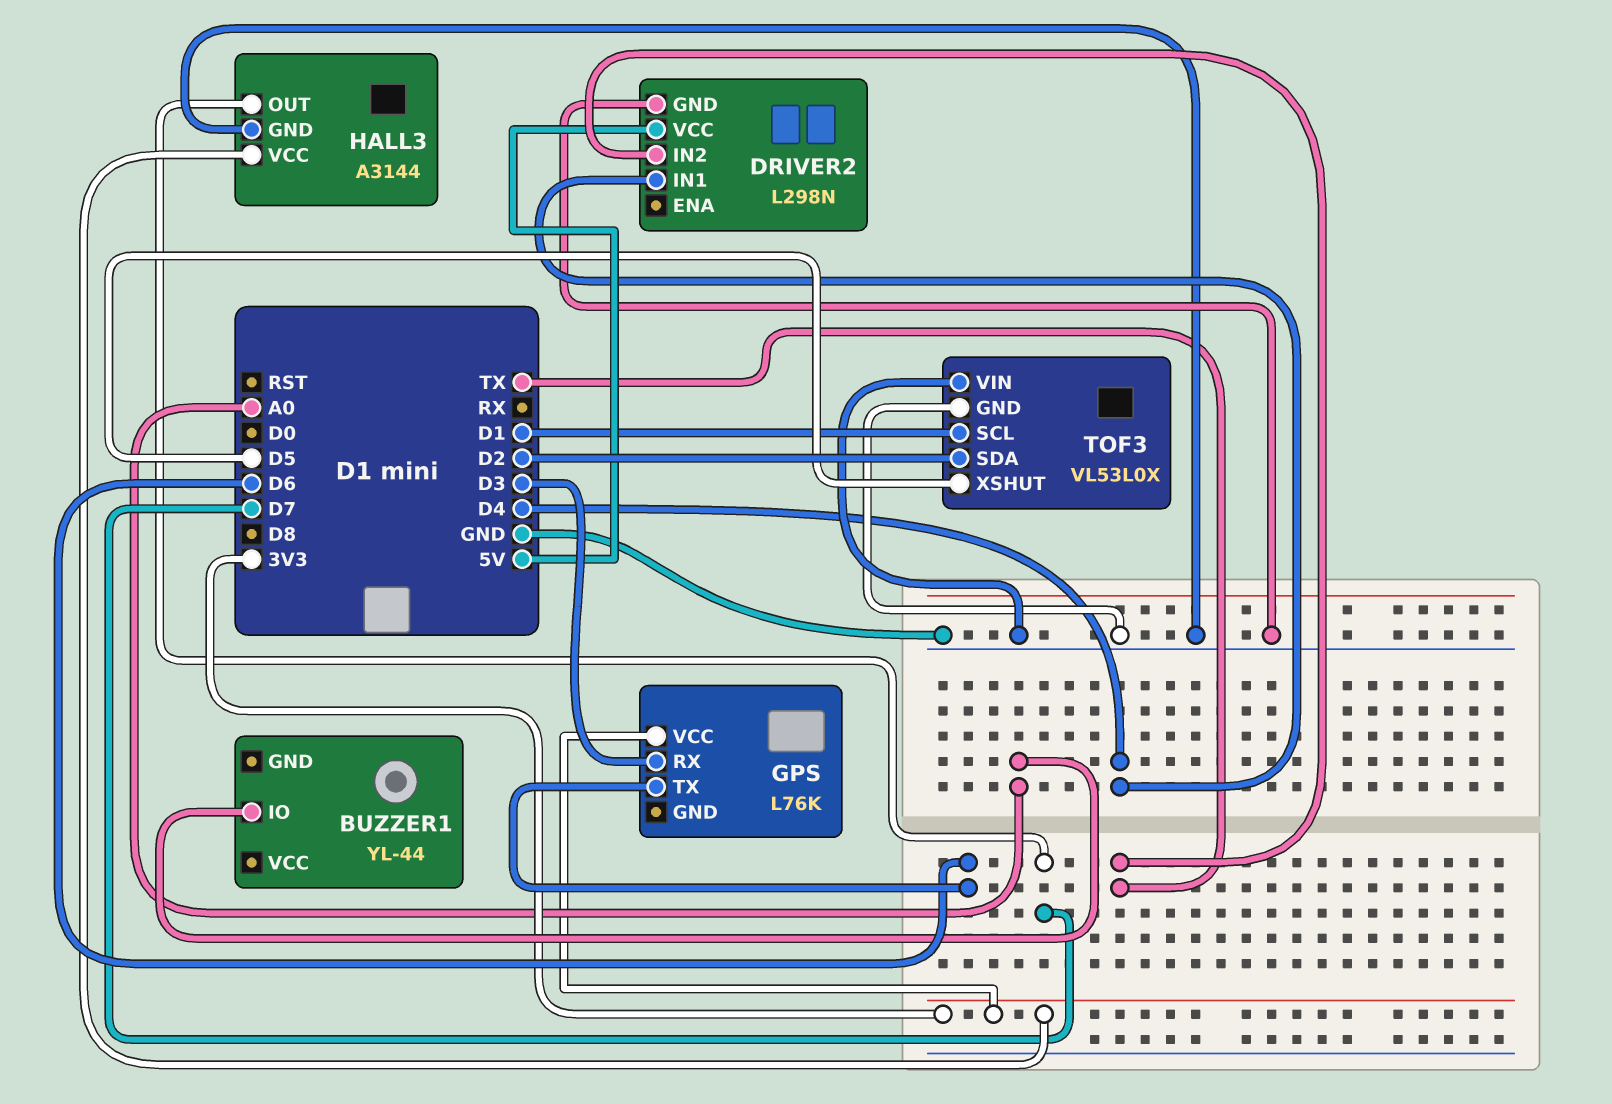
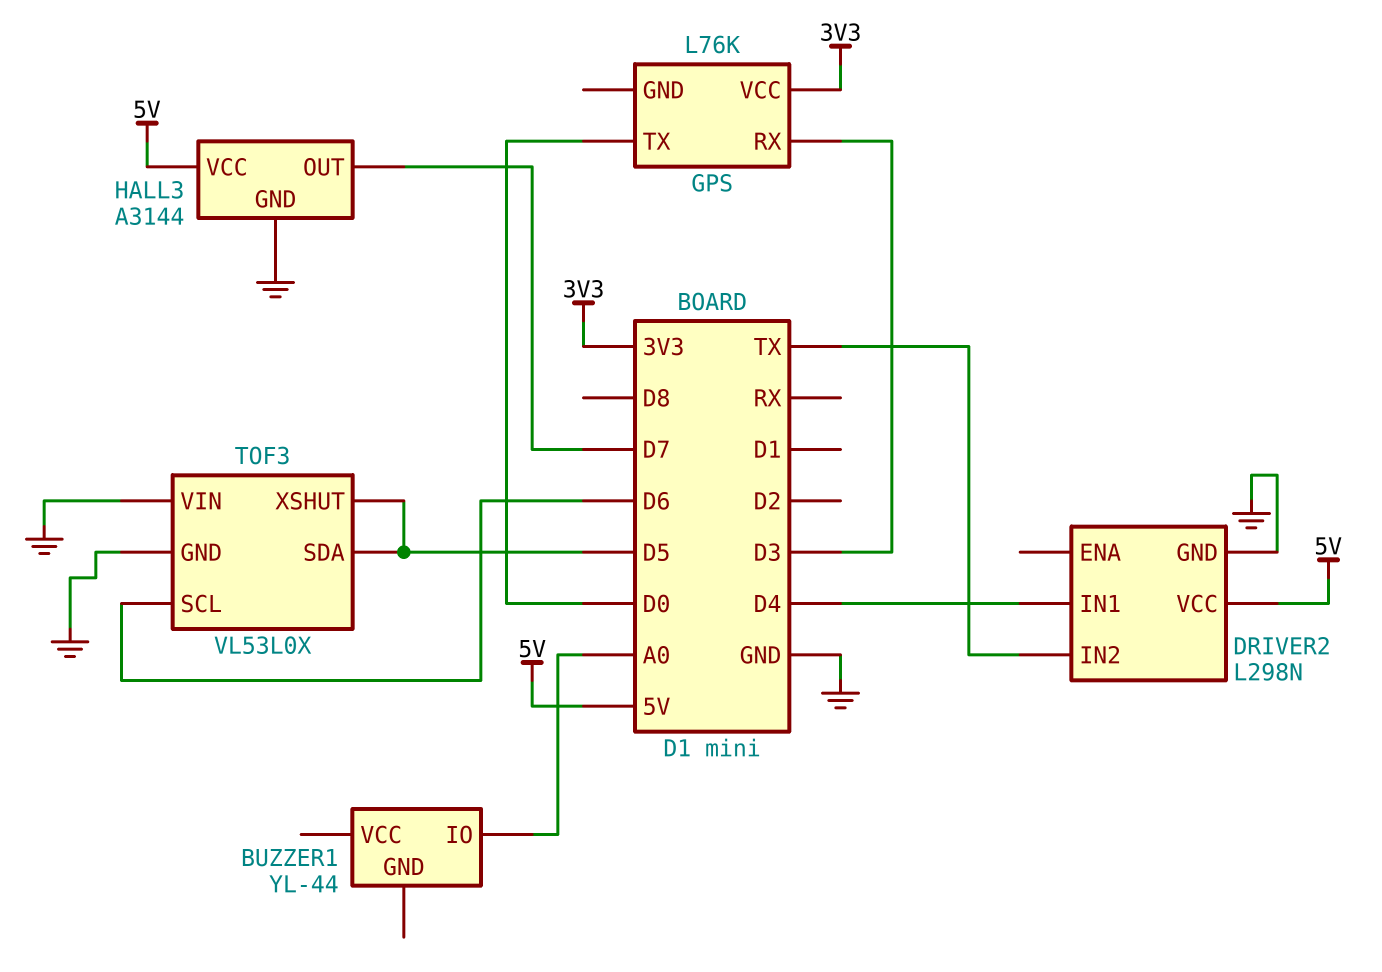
GPS pin TX: D6 -> D0
HALL3 pin VCC: 3V3 -> 5V
TOF3 pin SCL: D1 -> D6
TOF3 pin SDA: D2 -> D5

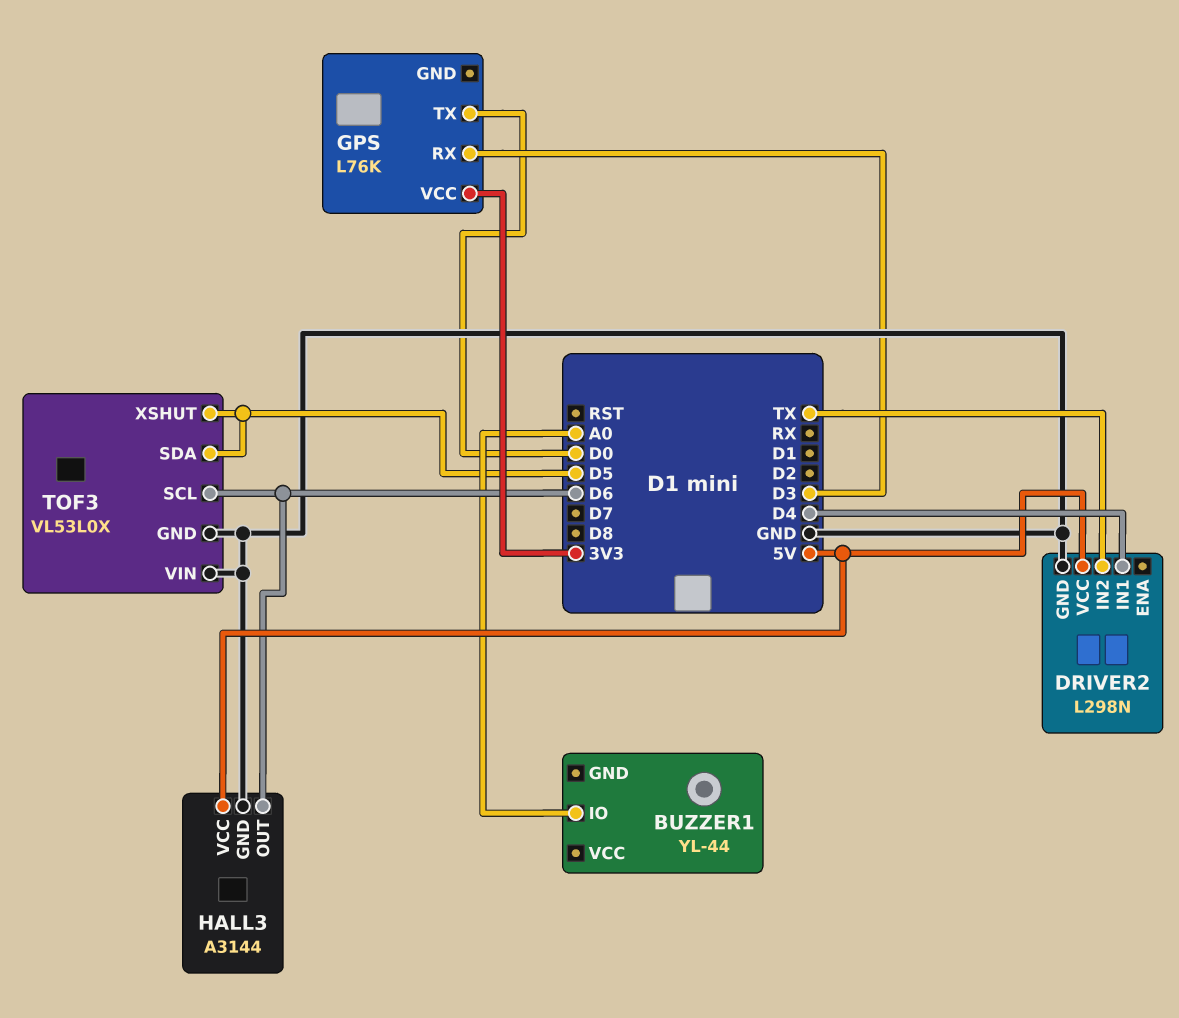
HALL3 pin OUT: D7 -> D6

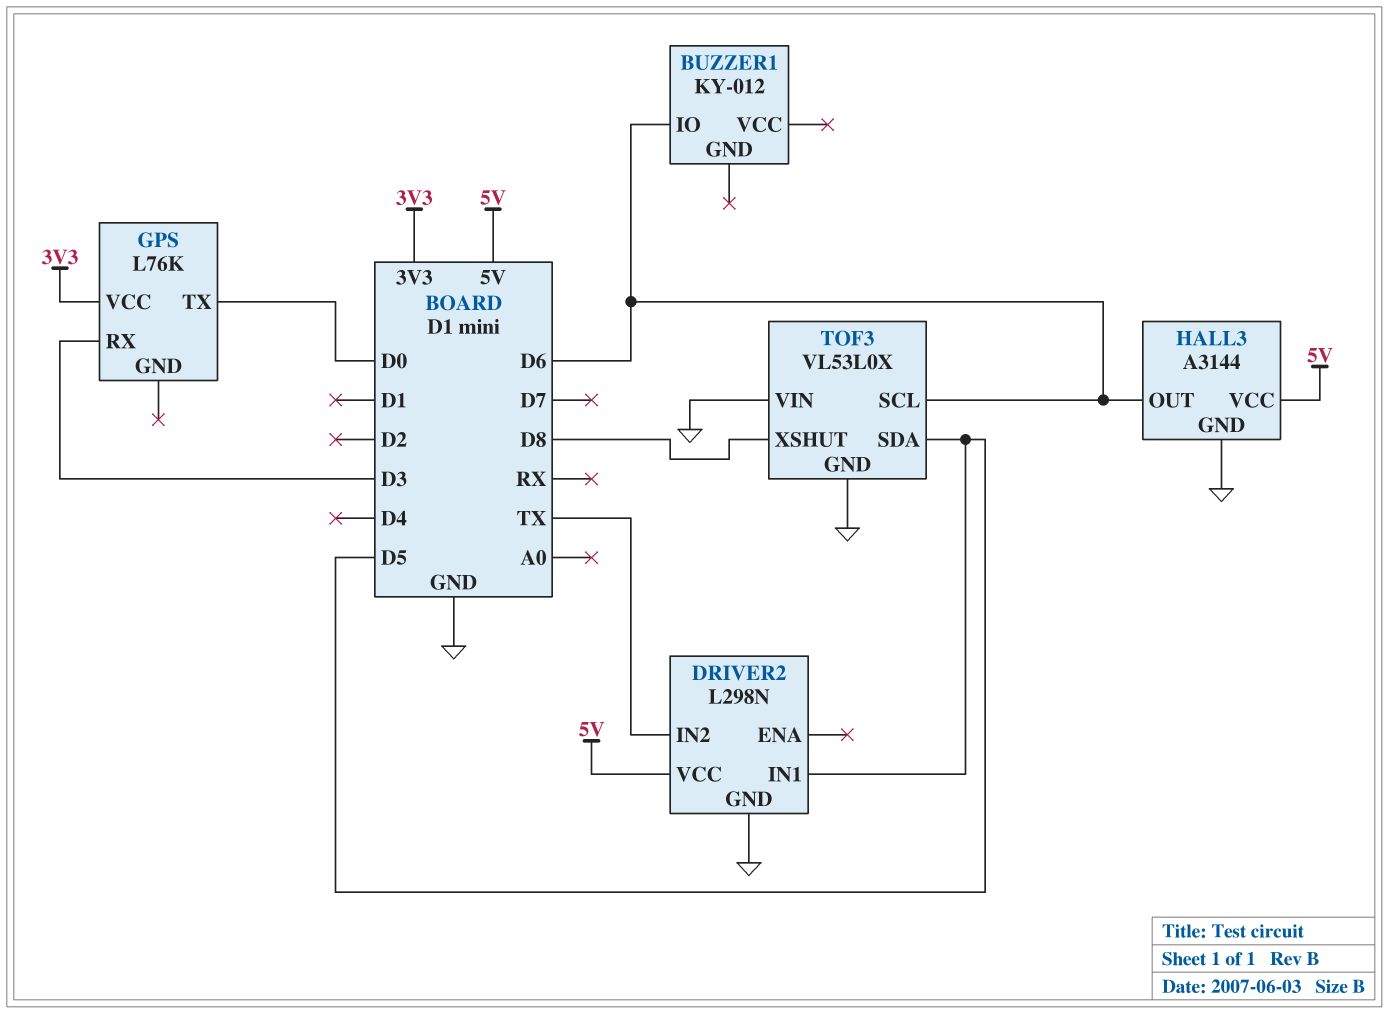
BUZZER1: YL-44 -> KY-012
BUZZER1 pin IO: A0 -> D6
DRIVER2 pin IN1: D4 -> D5
TOF3 pin XSHUT: D5 -> D8

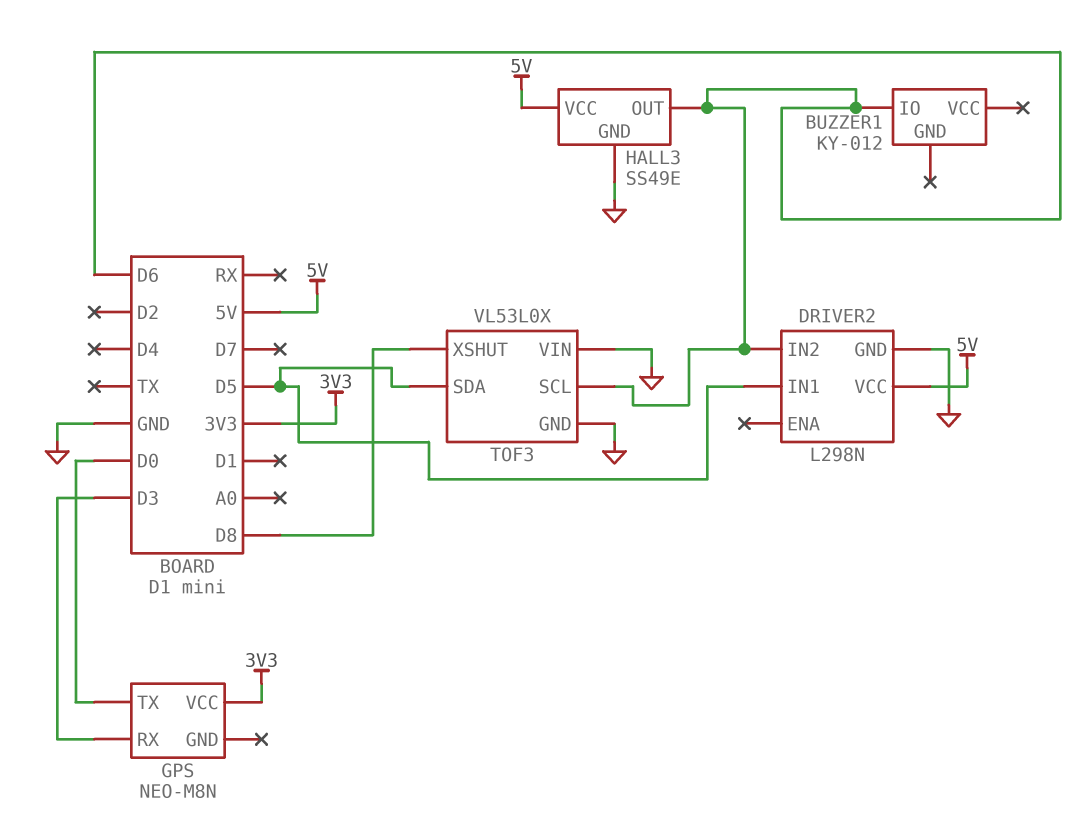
DRIVER2 pin IN2: TX -> D6
GPS: L76K -> NEO-M8N
HALL3: A3144 -> SS49E

